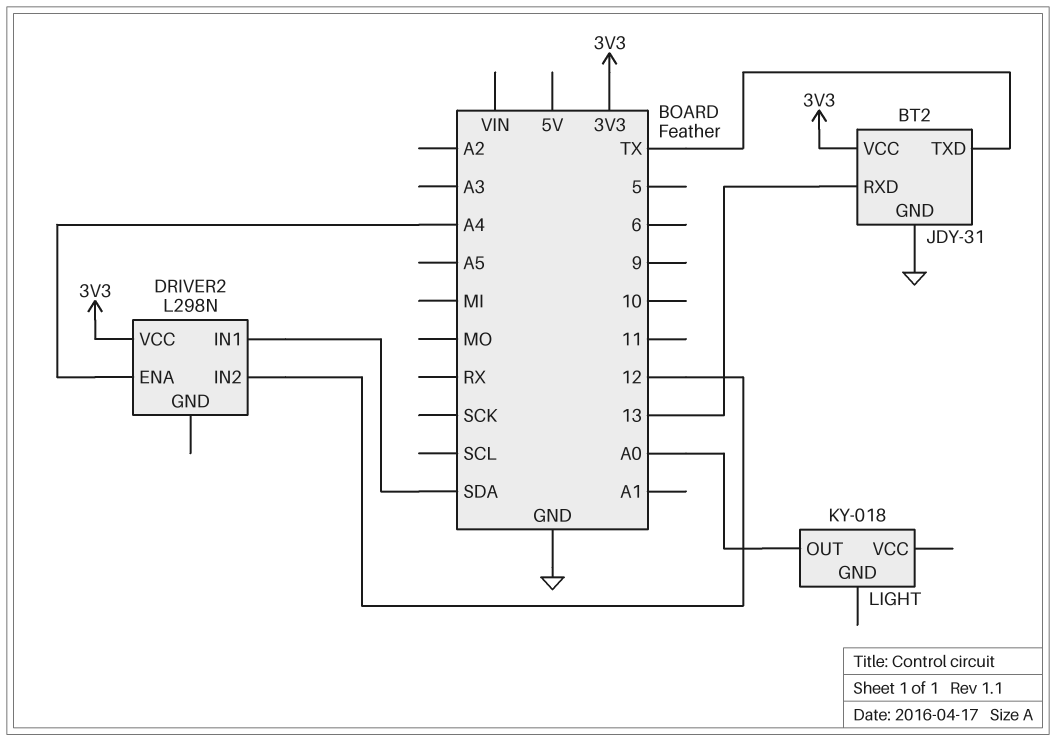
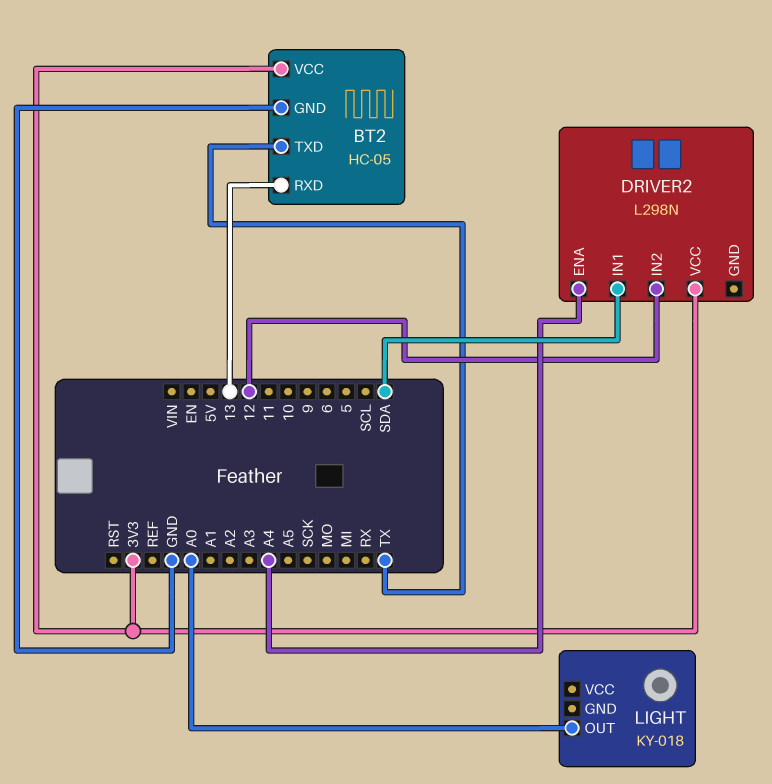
BT2: JDY-31 -> HC-05

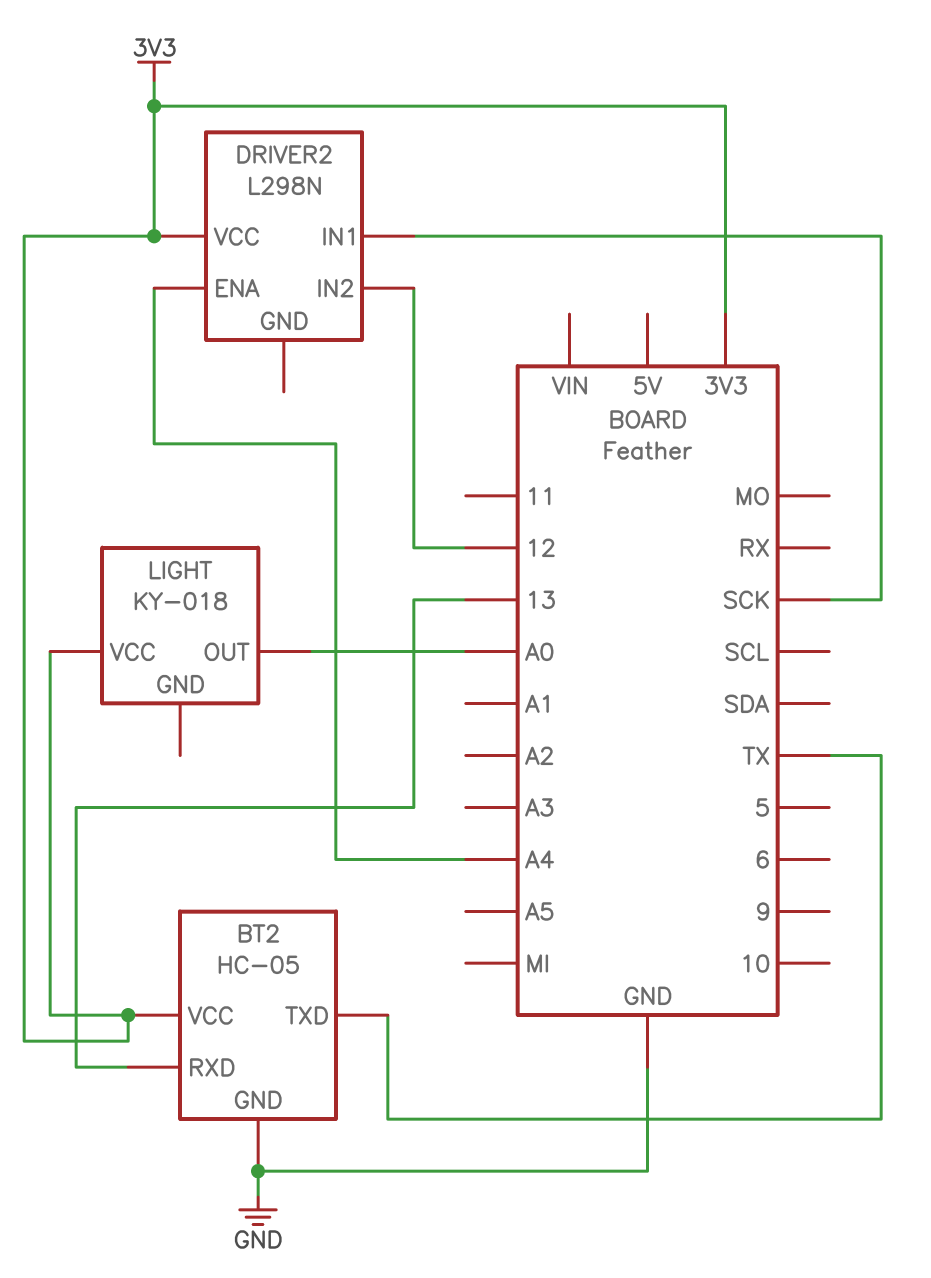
DRIVER2 pin IN1: SDA -> SCK
LIGHT pin VCC: none -> 3V3

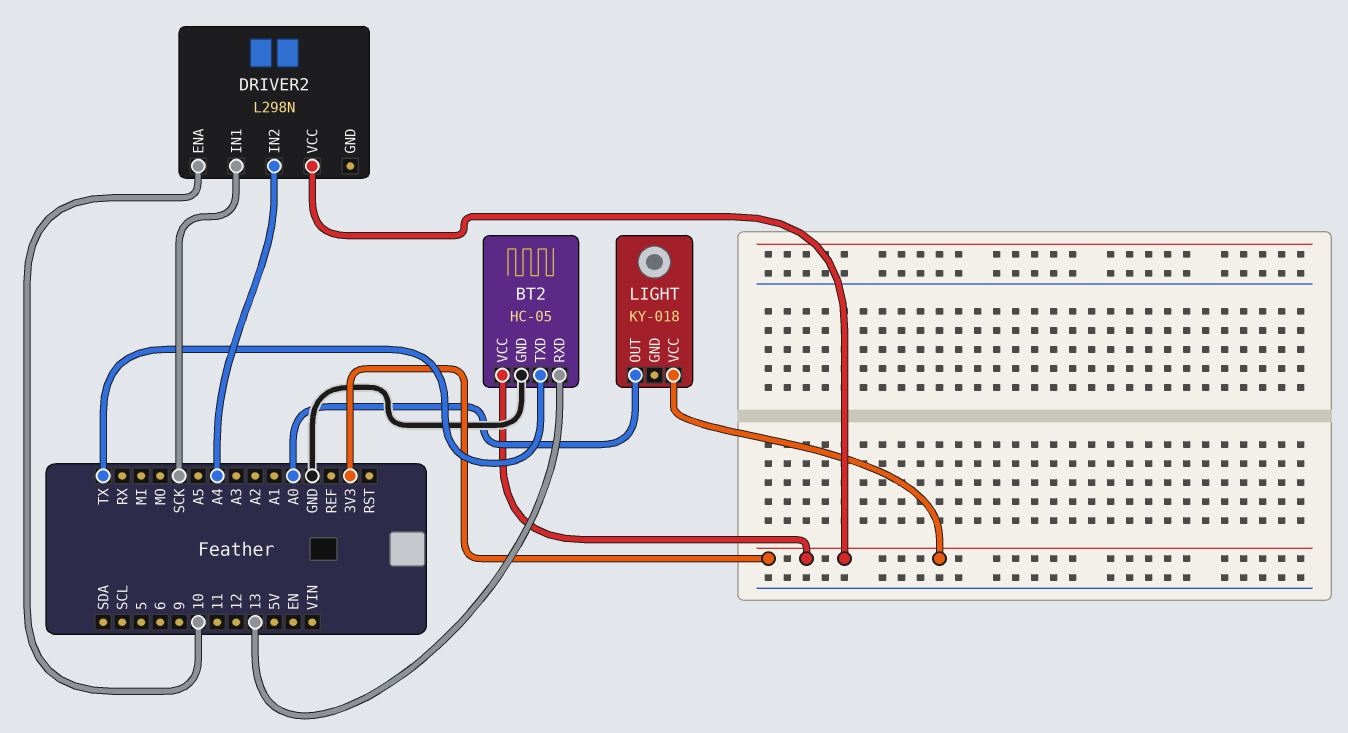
DRIVER2 pin ENA: A4 -> 10
DRIVER2 pin IN2: 12 -> A4

